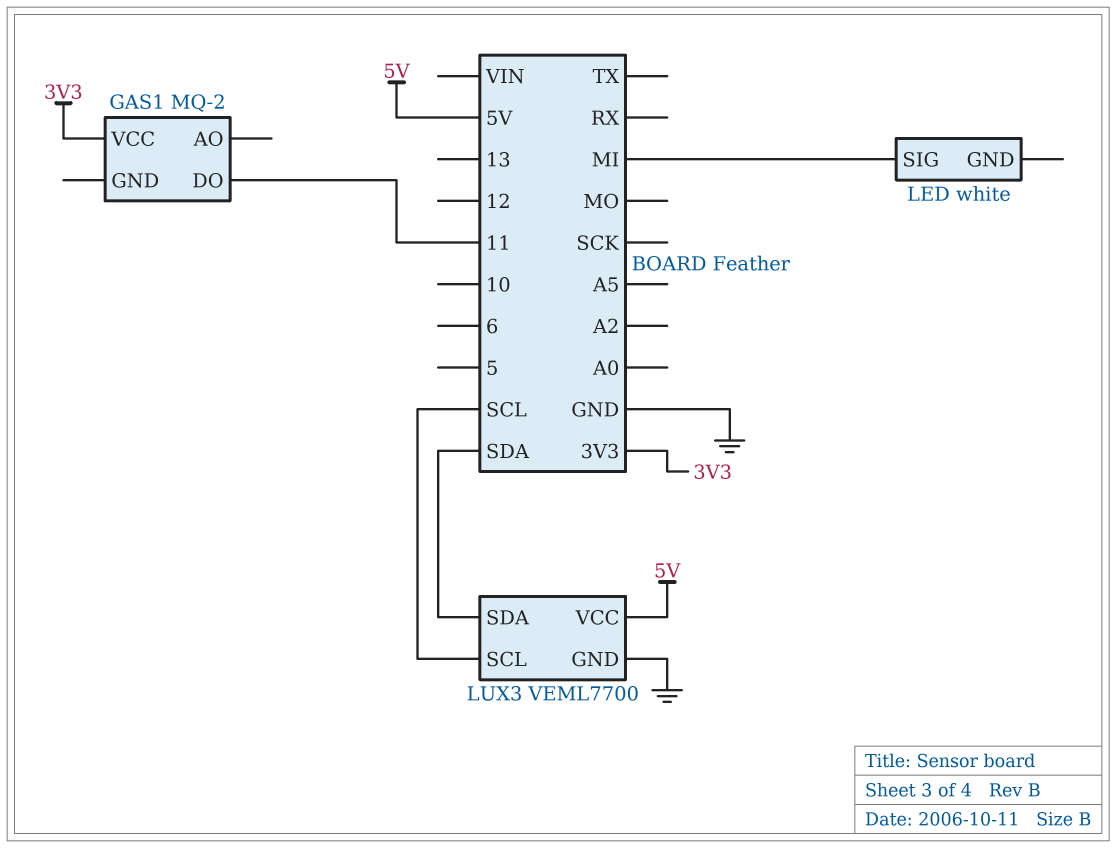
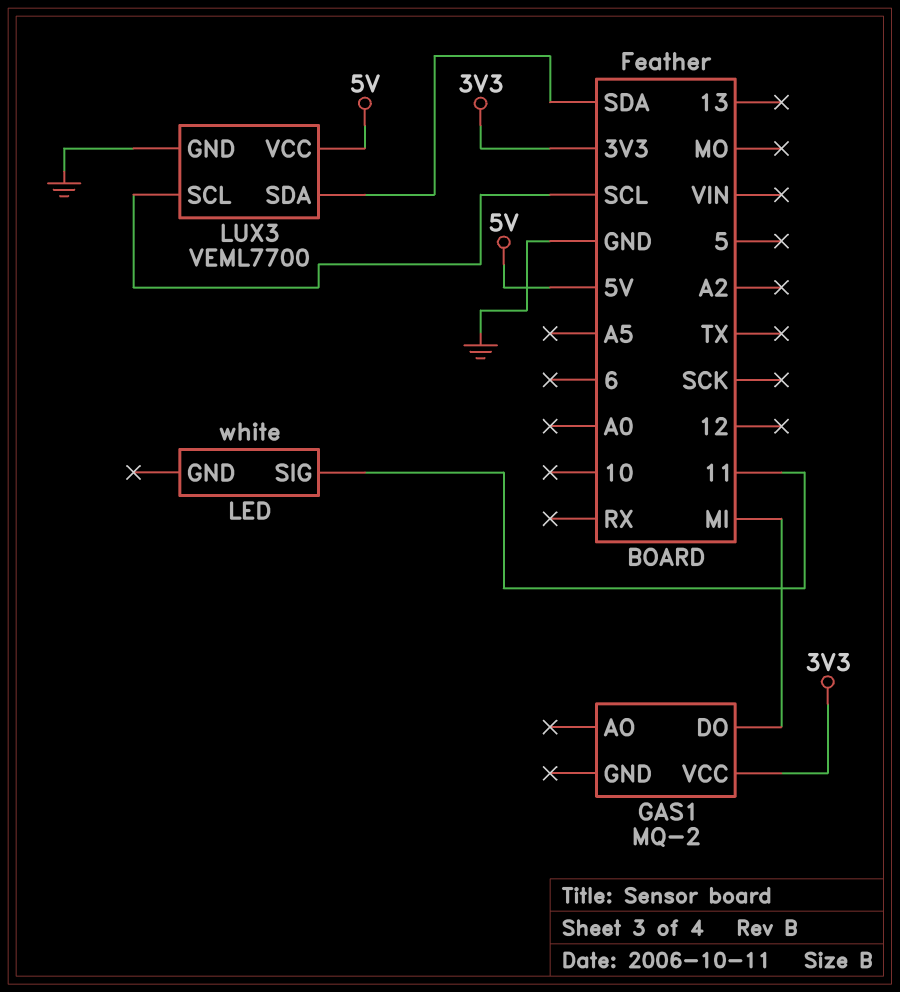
GAS1 pin DO: 11 -> MI
LED pin SIG: MI -> 11

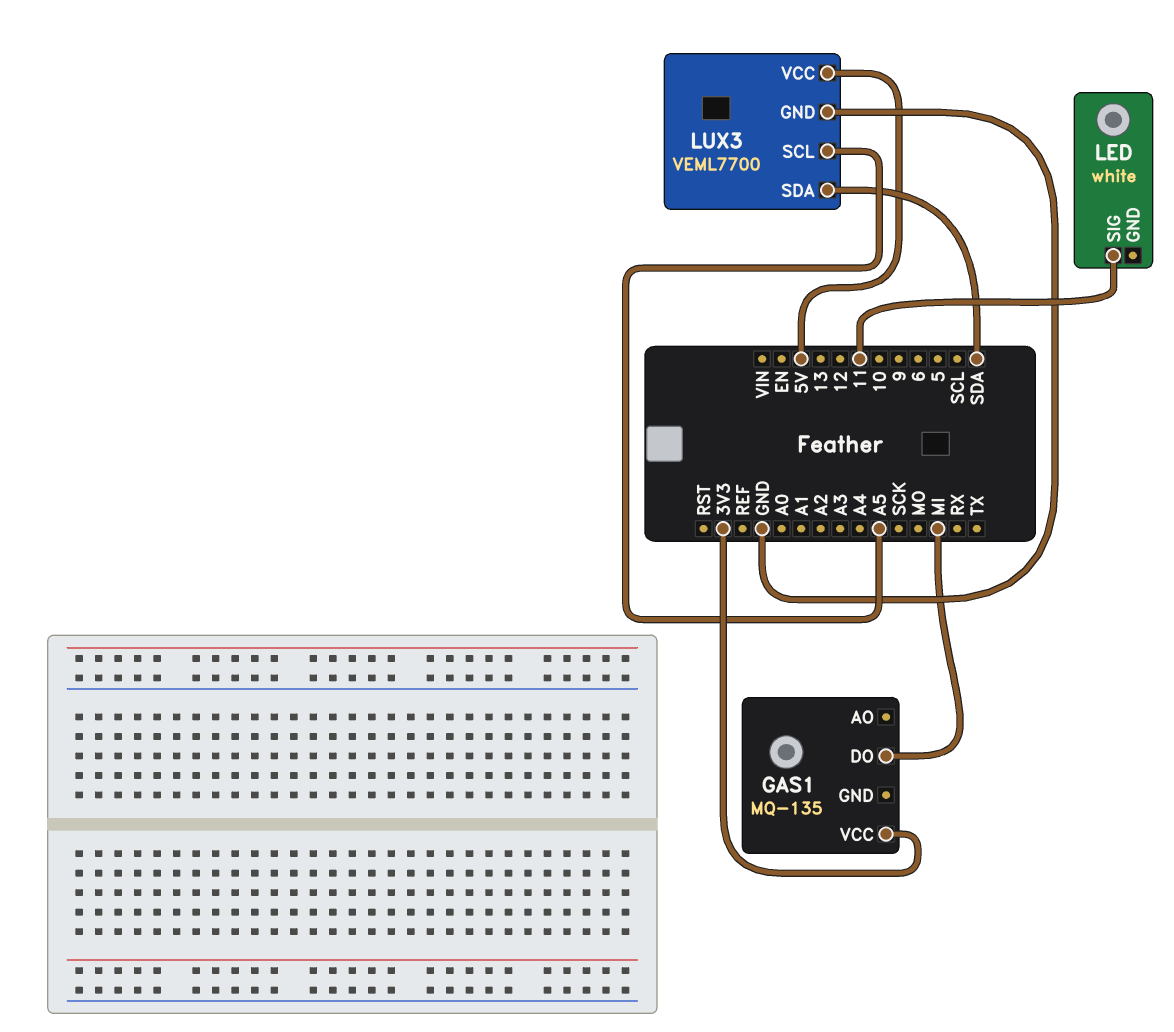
GAS1: MQ-2 -> MQ-135
LUX3 pin SCL: SCL -> A5

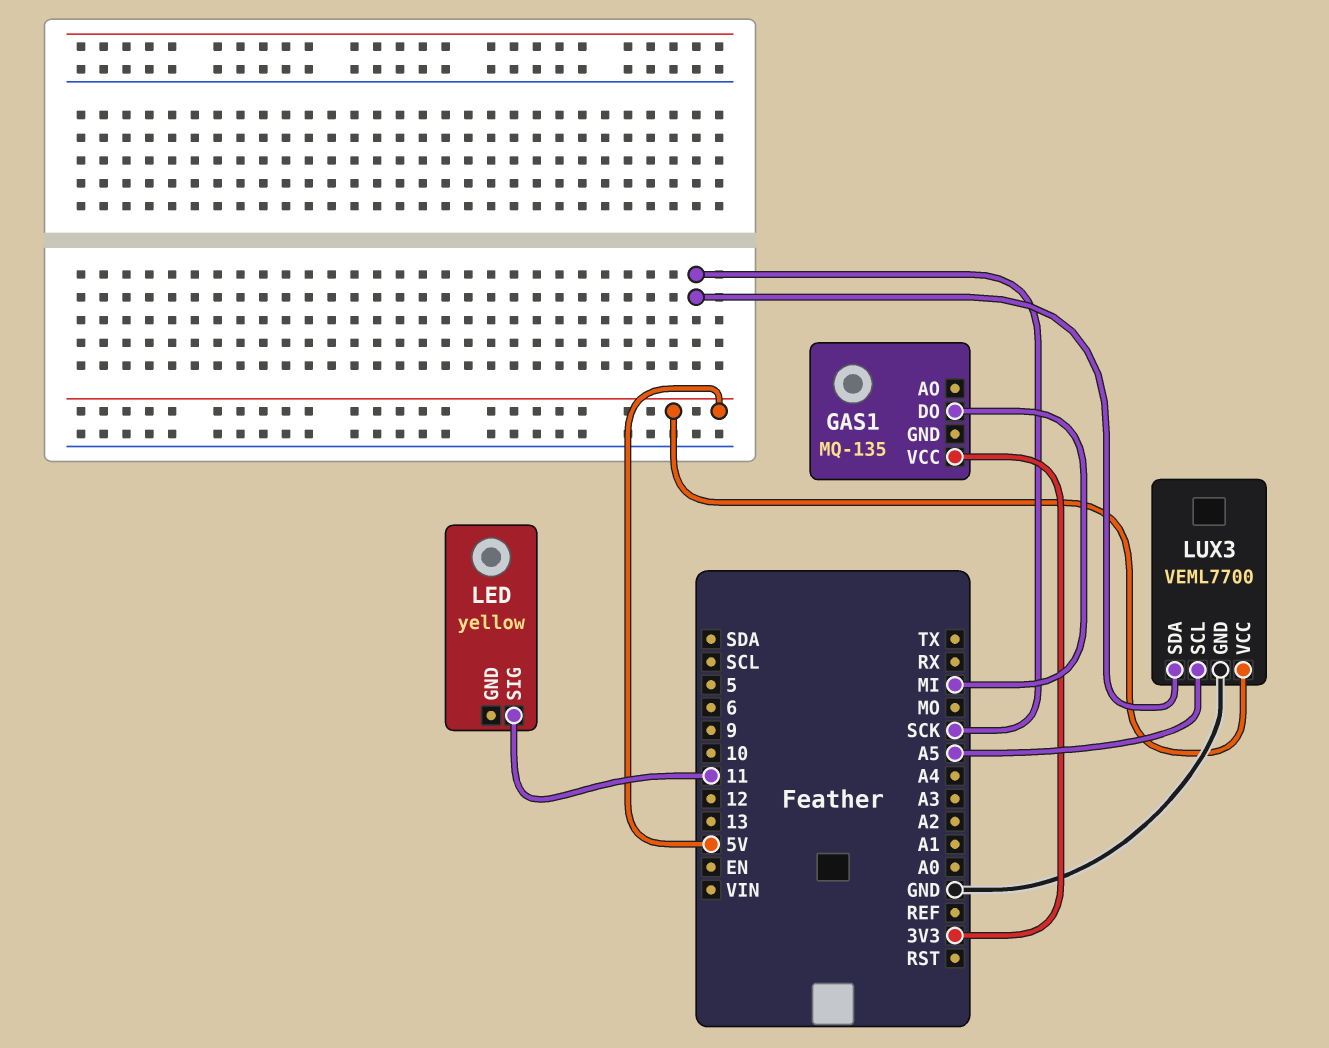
LED: white -> yellow
LUX3 pin SDA: SDA -> SCK

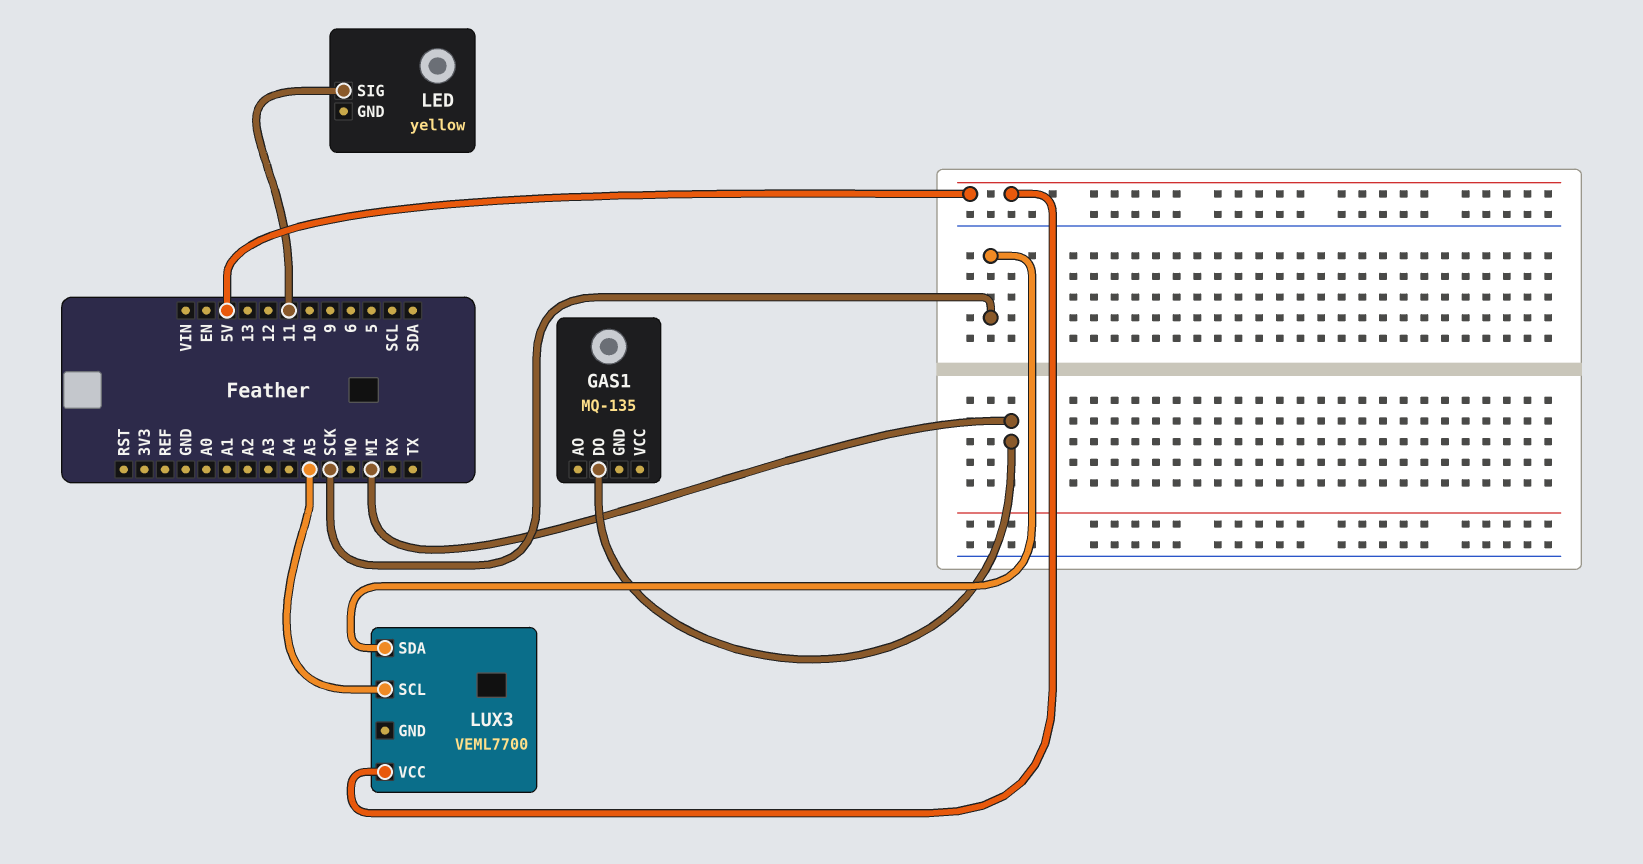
GAS1 pin VCC: 3V3 -> none
LUX3 pin GND: GND -> none

